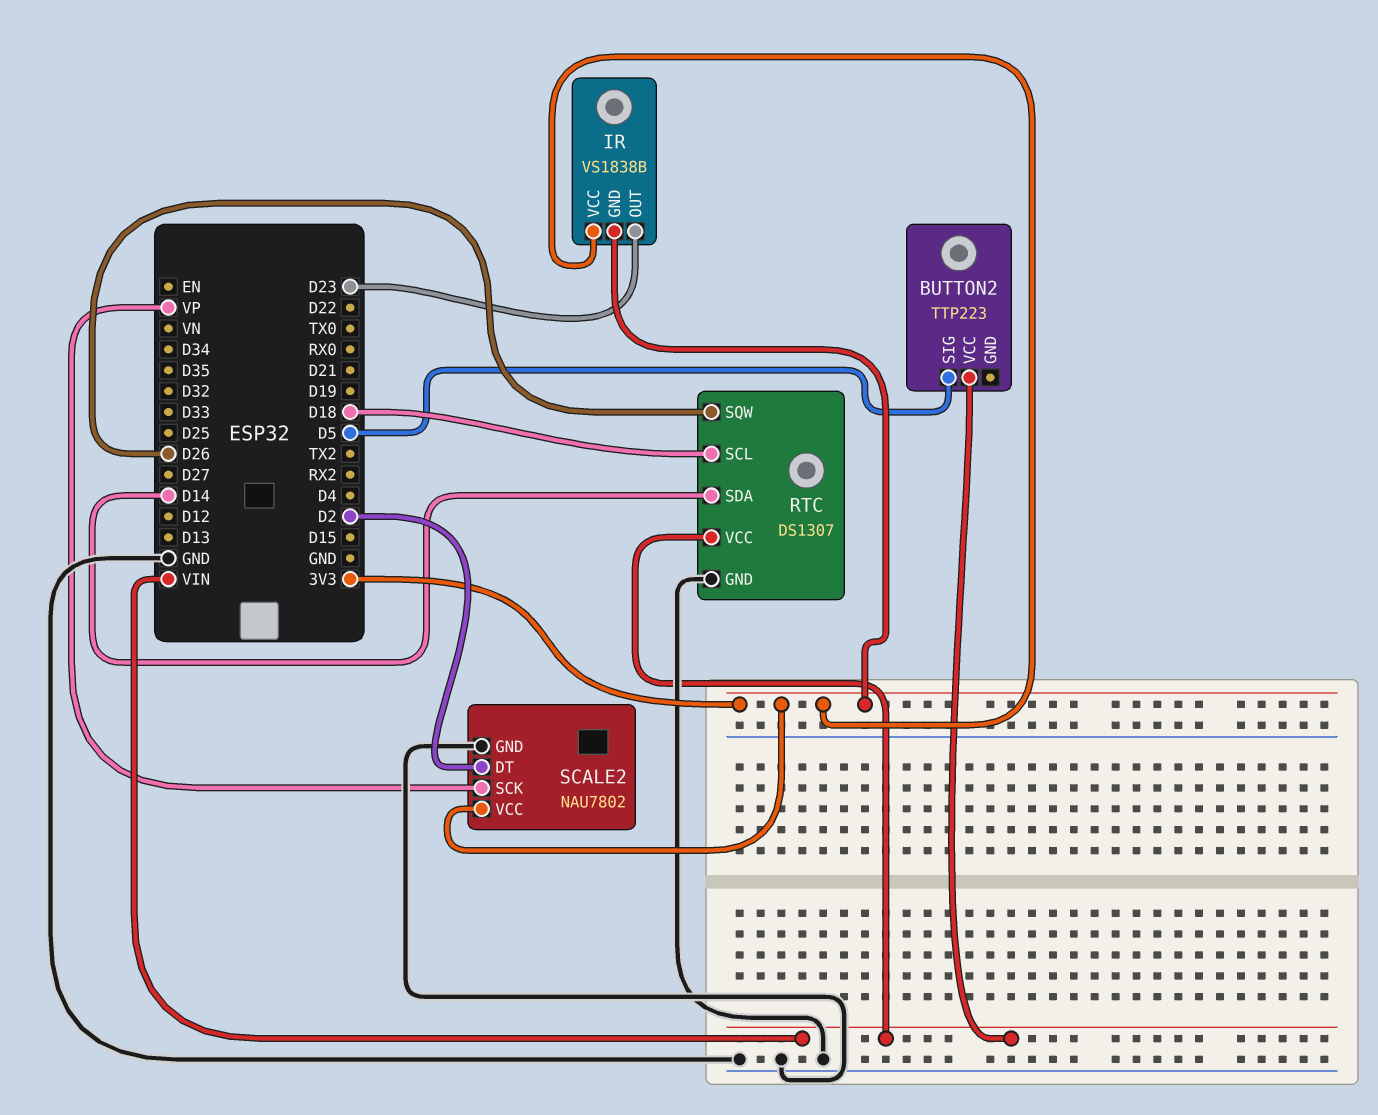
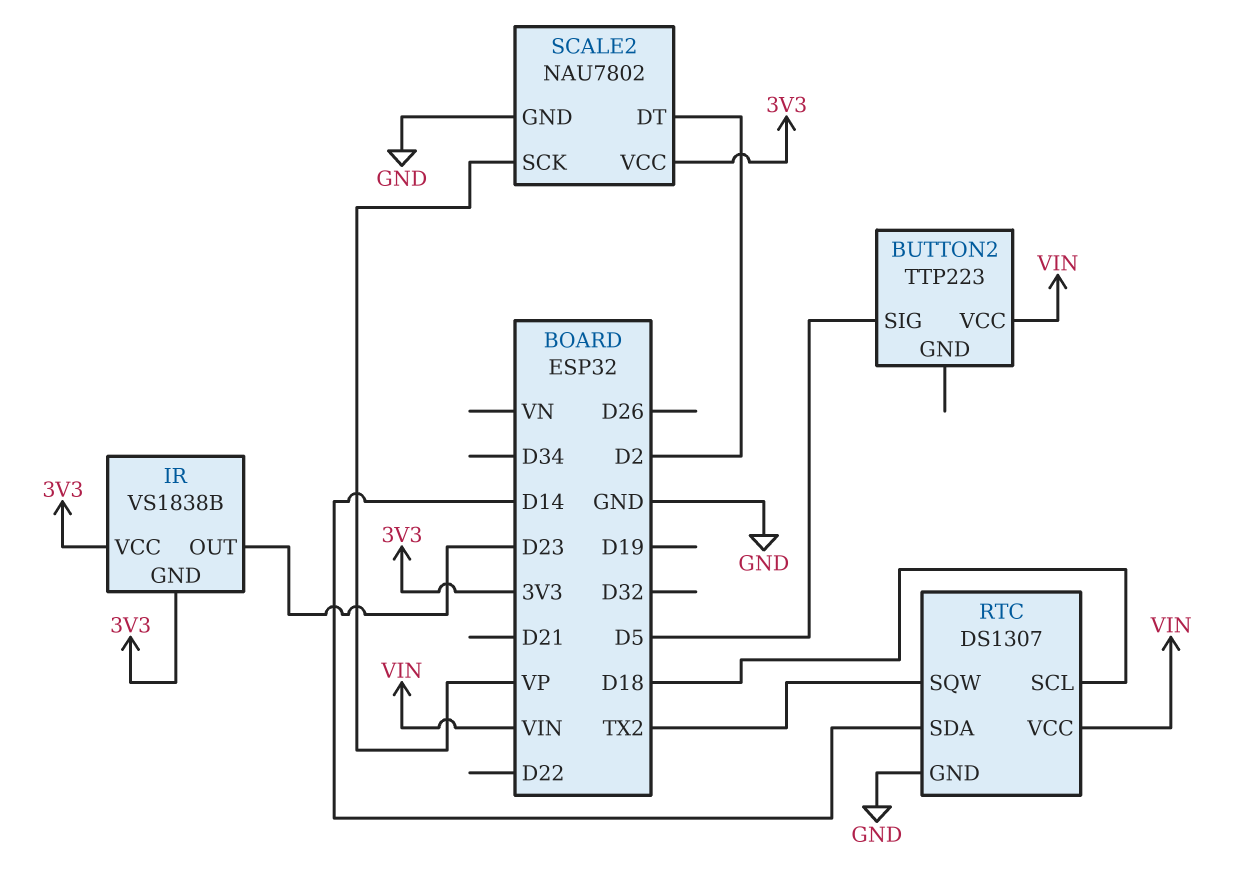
RTC pin SQW: D26 -> TX2

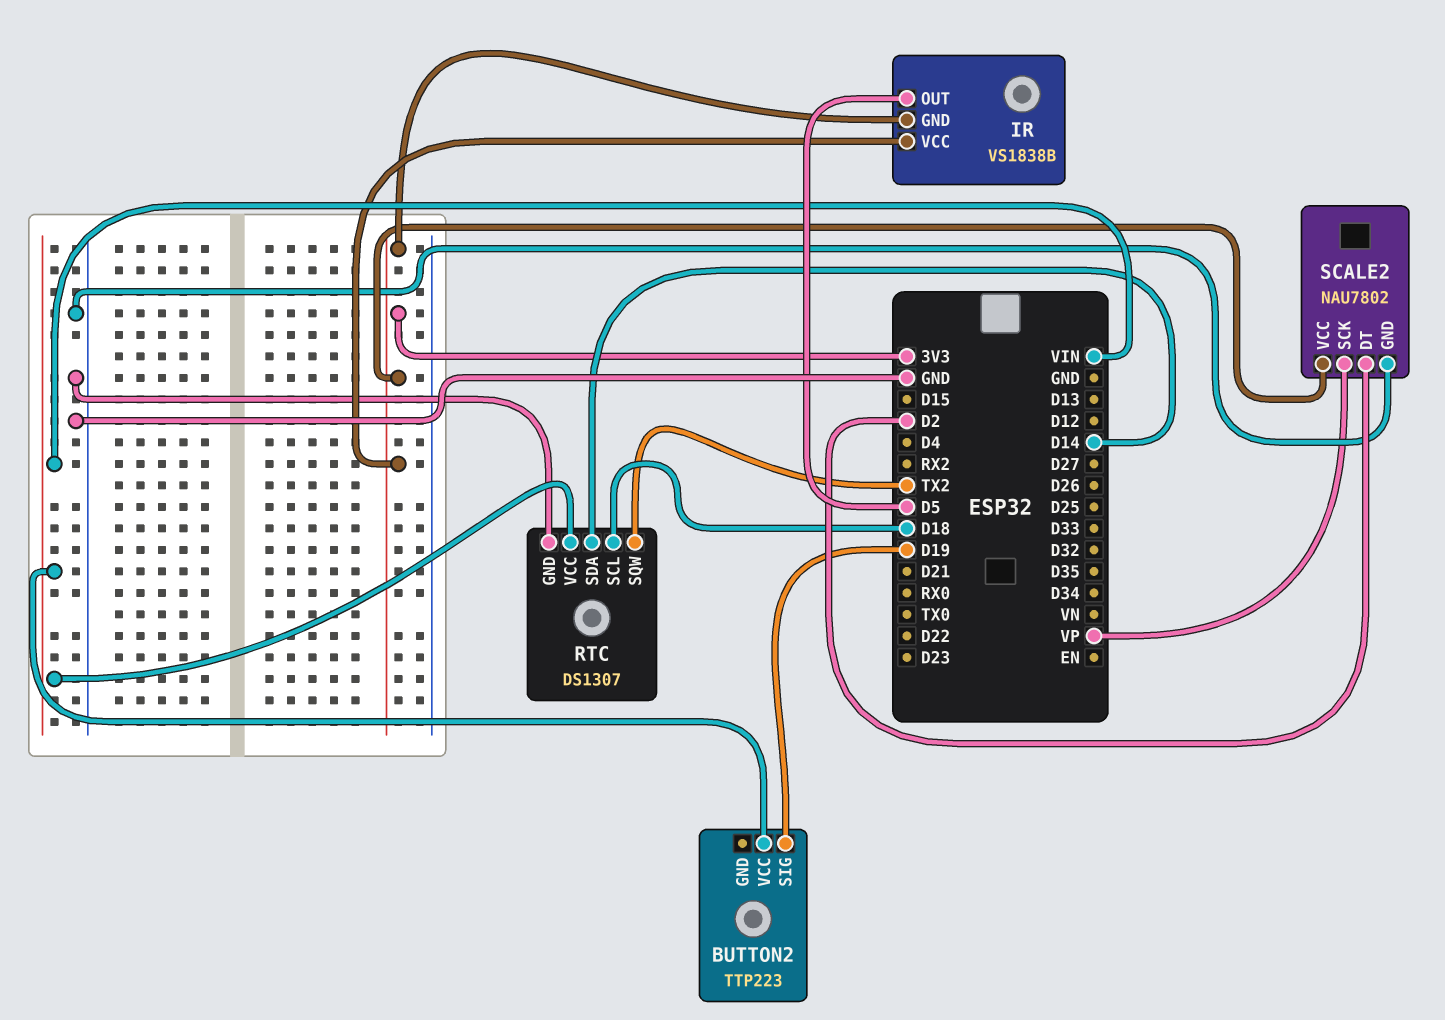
BUTTON2 pin SIG: D5 -> D19
IR pin OUT: D23 -> D5

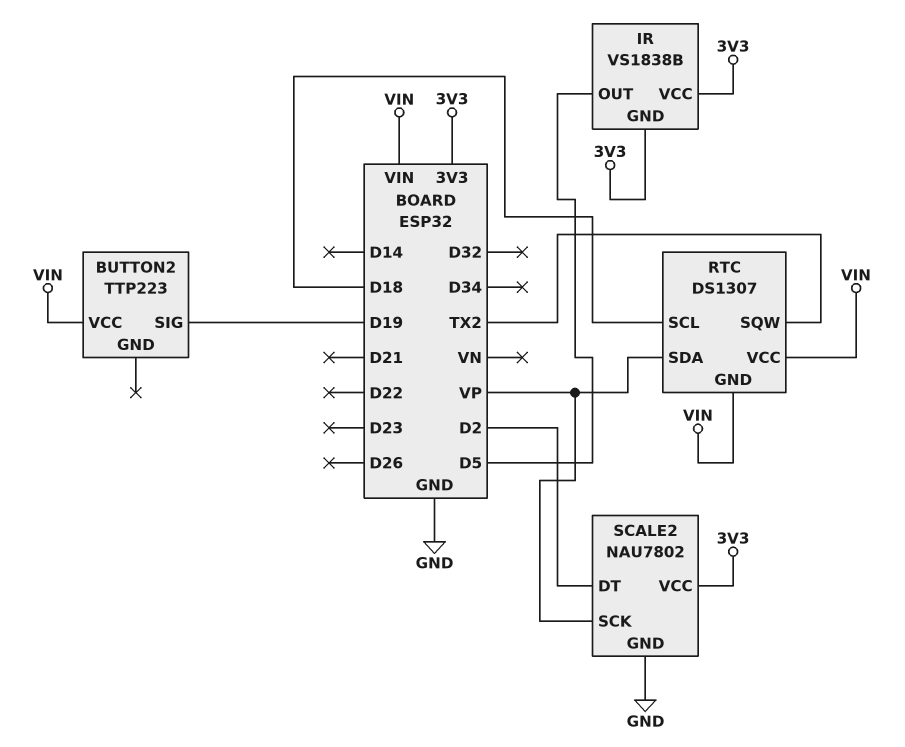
RTC pin GND: GND -> VIN
RTC pin SDA: D14 -> VP

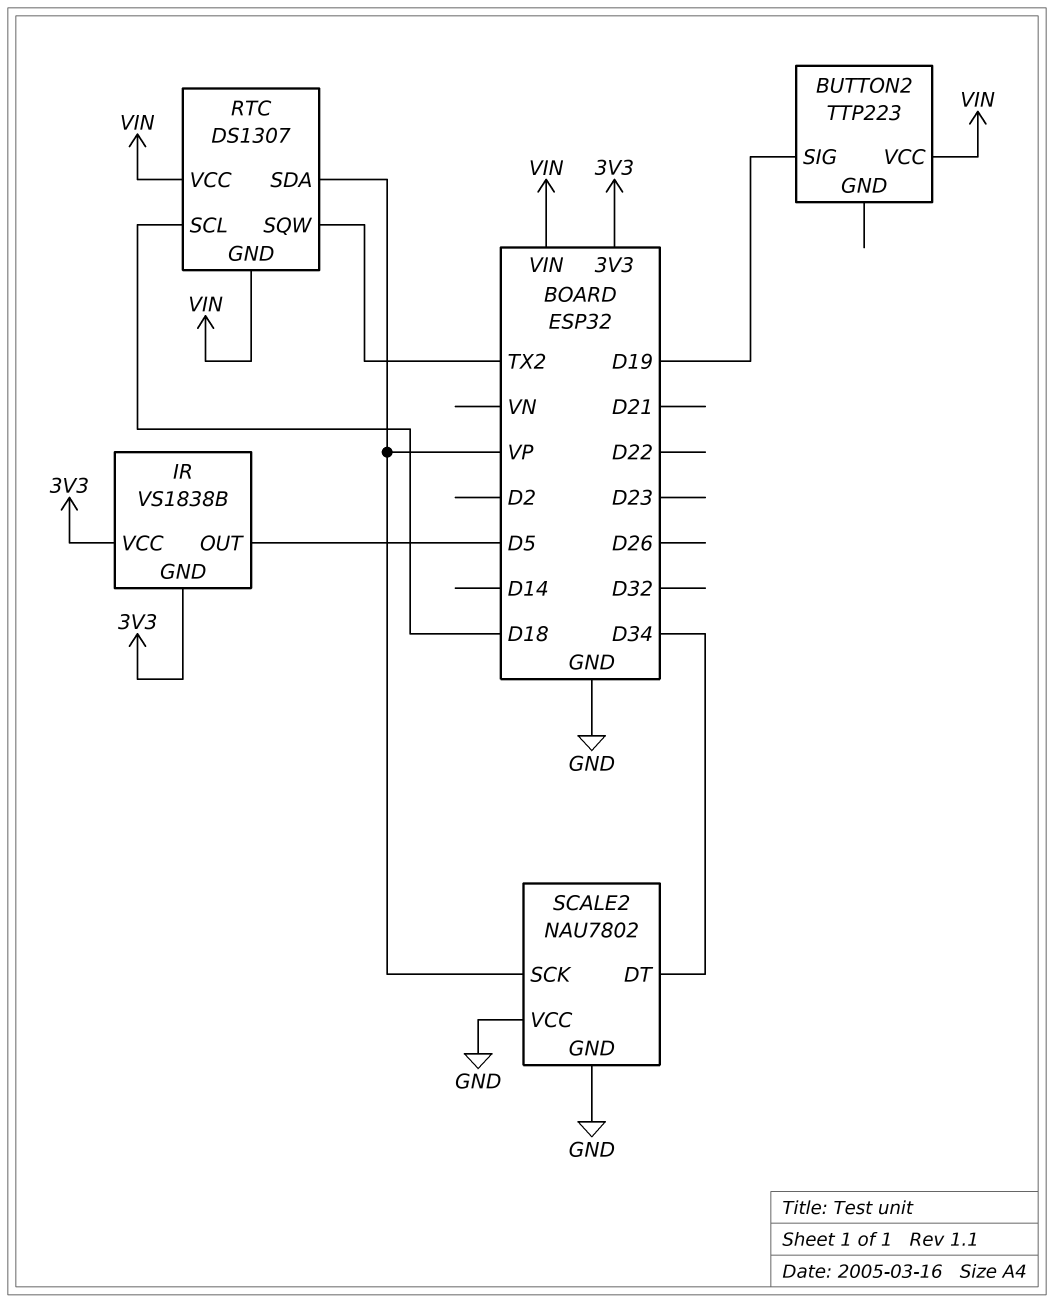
SCALE2 pin DT: D2 -> D34
SCALE2 pin VCC: 3V3 -> GND

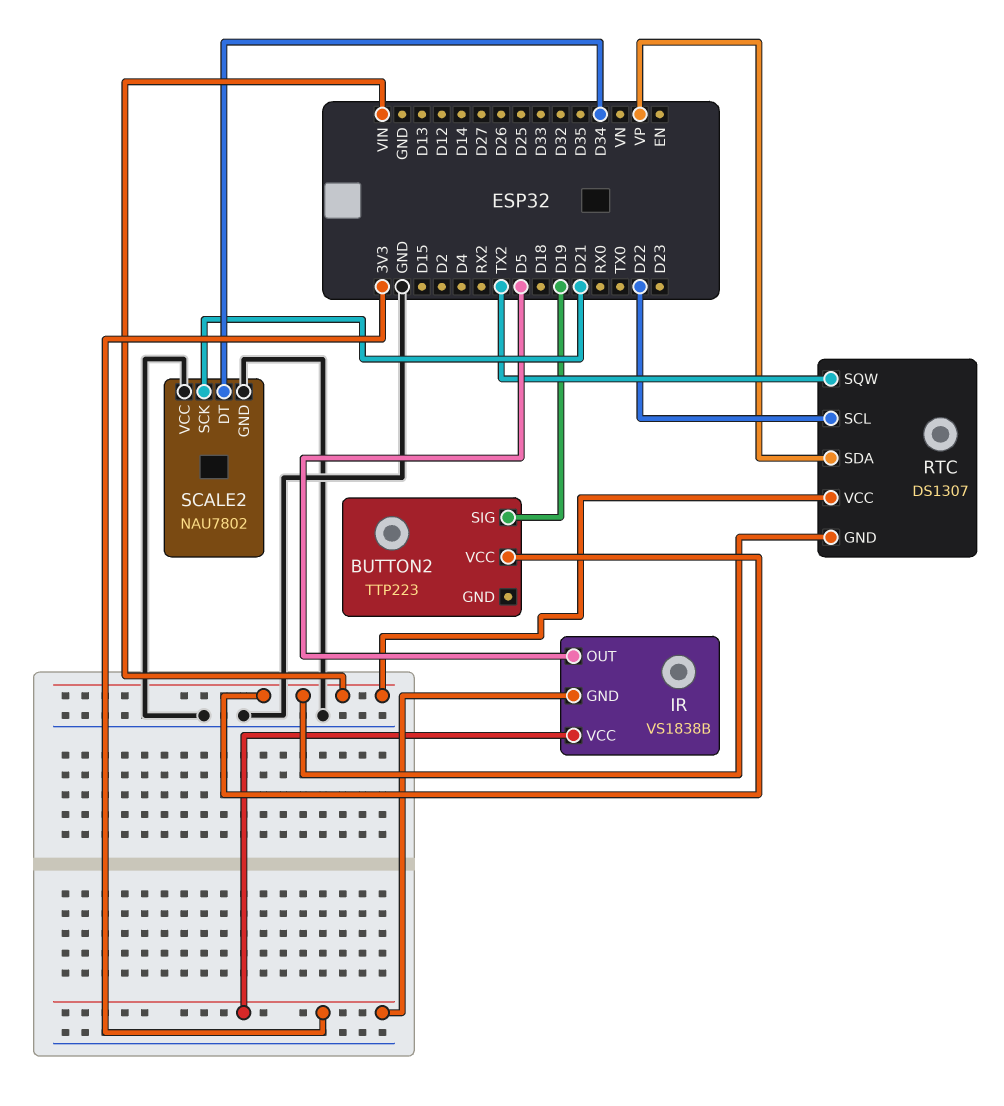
RTC pin SCL: D18 -> D22
SCALE2 pin SCK: VP -> D21

